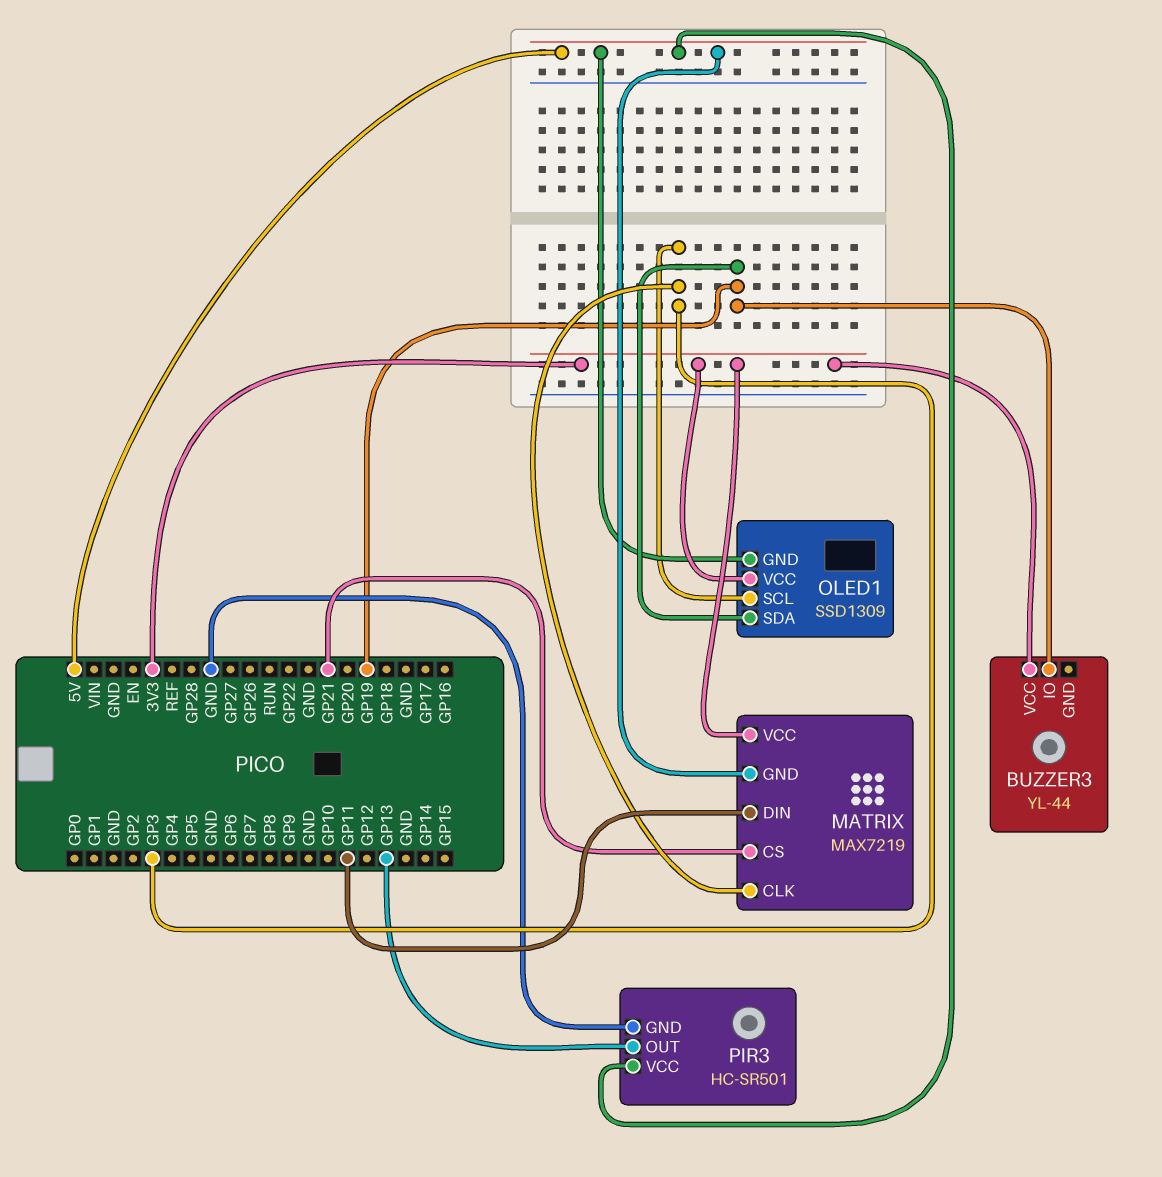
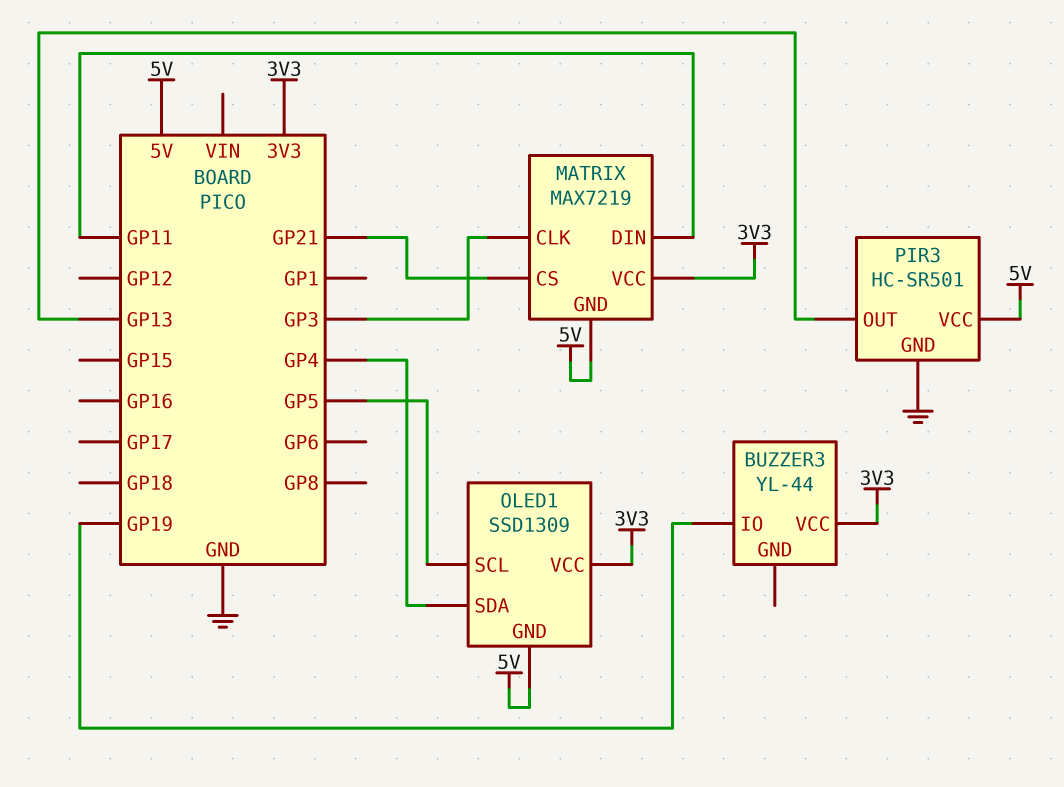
OLED1 pin SCL: GP3 -> GP5
OLED1 pin SDA: GP19 -> GP4

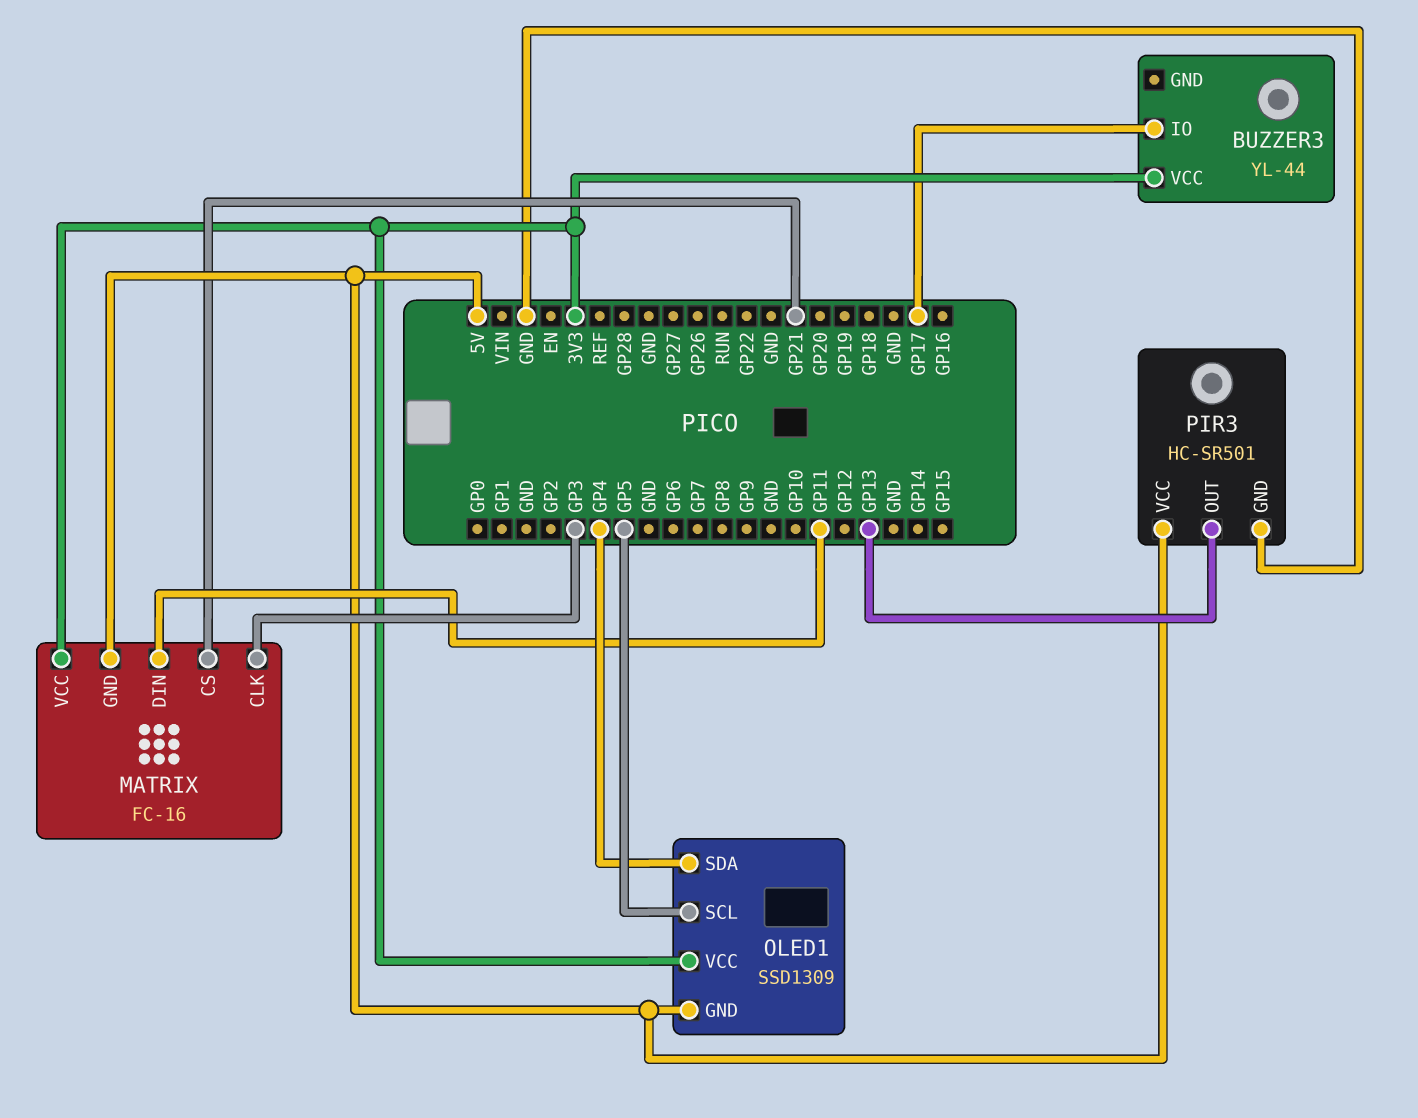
BUZZER3 pin IO: GP19 -> GP17
MATRIX: MAX7219 -> FC-16

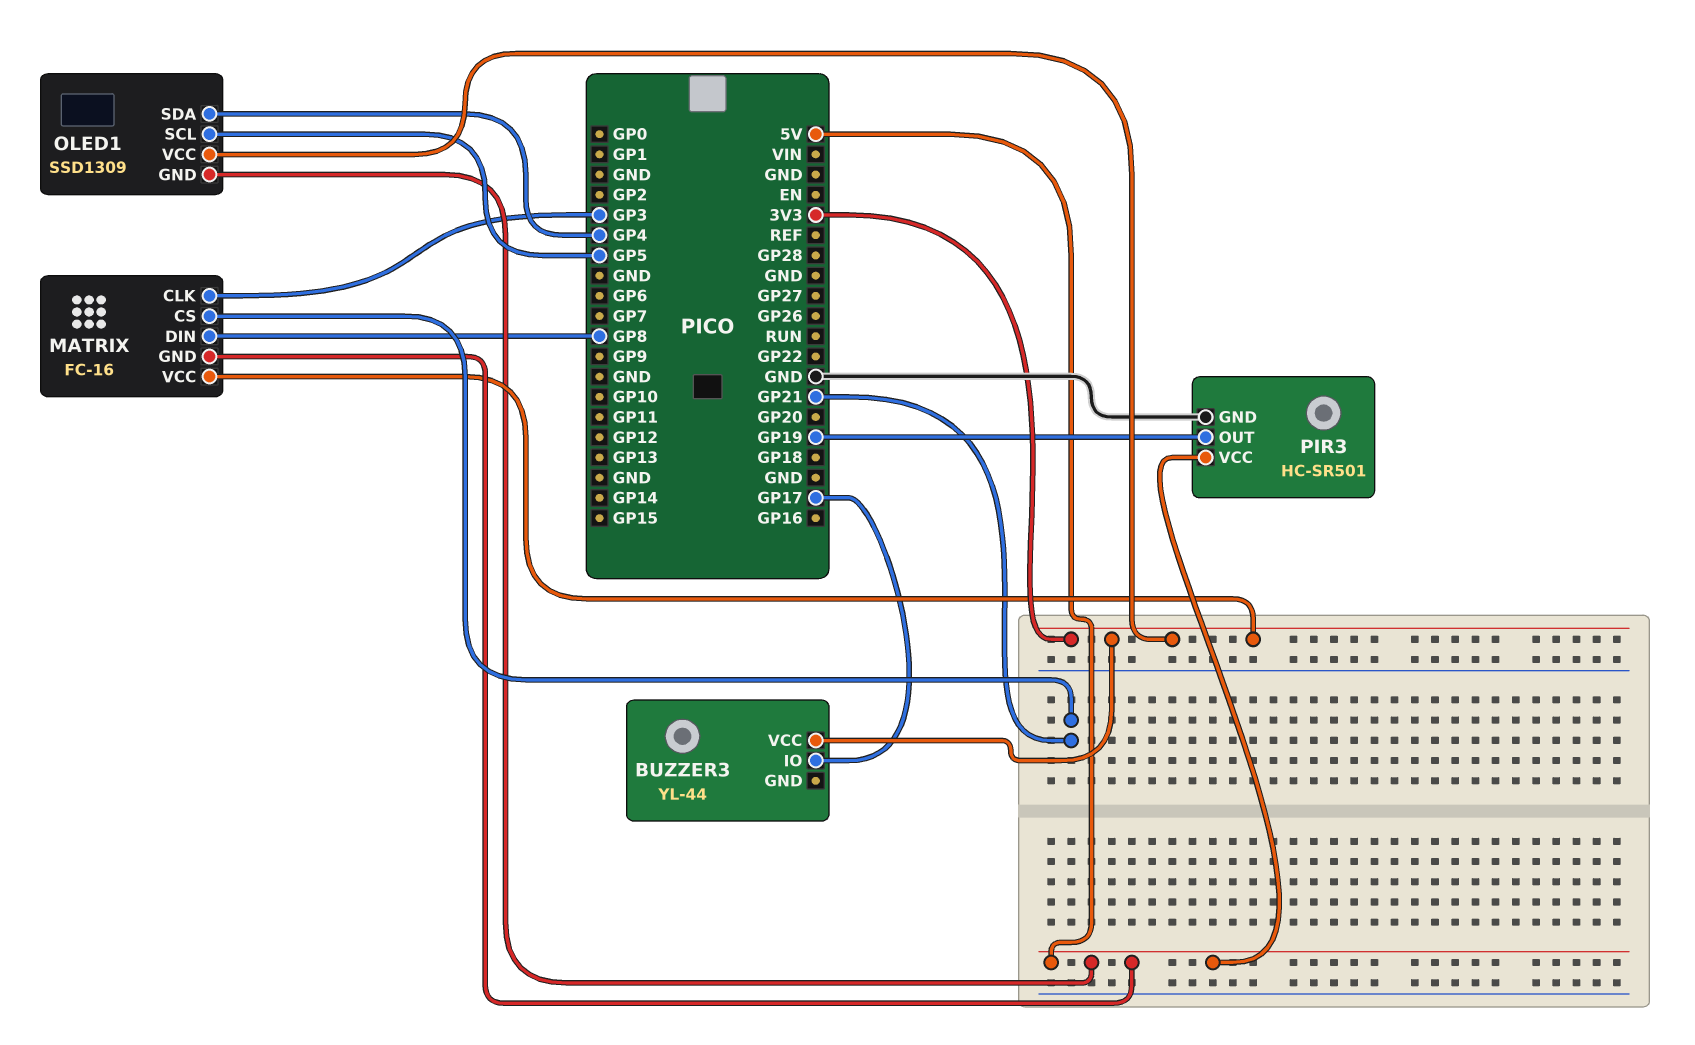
MATRIX pin DIN: GP11 -> GP8
PIR3 pin OUT: GP13 -> GP19

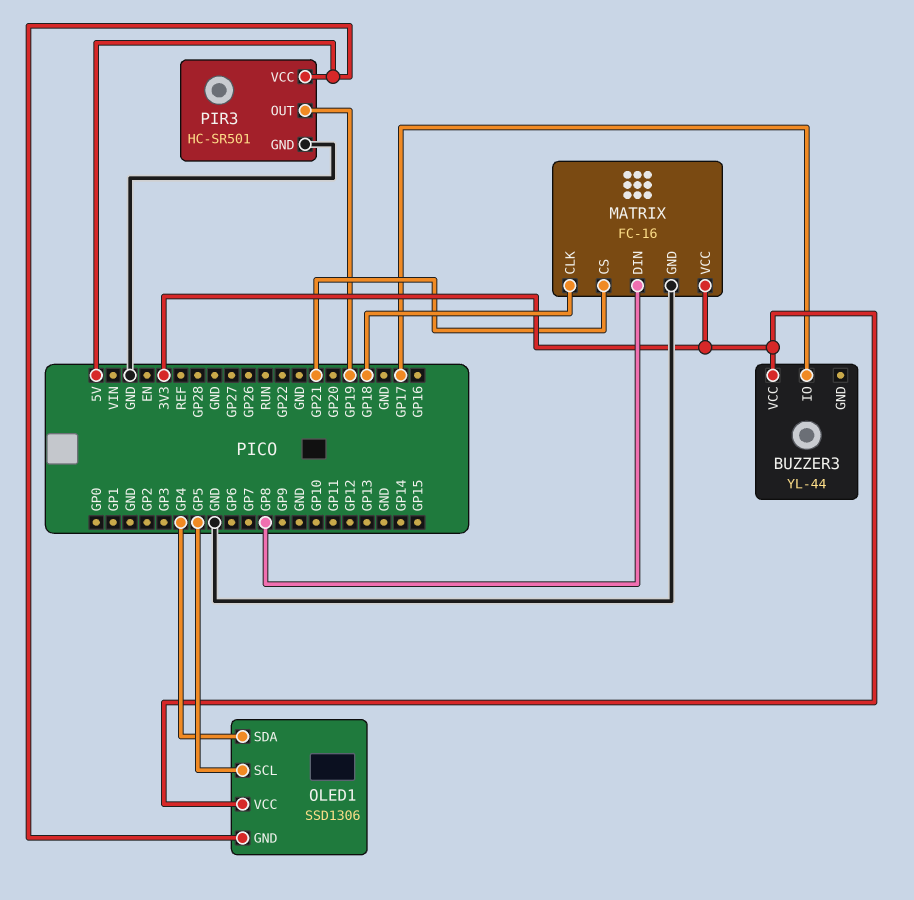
MATRIX pin CLK: GP3 -> GP18
MATRIX pin GND: 5V -> GND
OLED1: SSD1309 -> SSD1306

